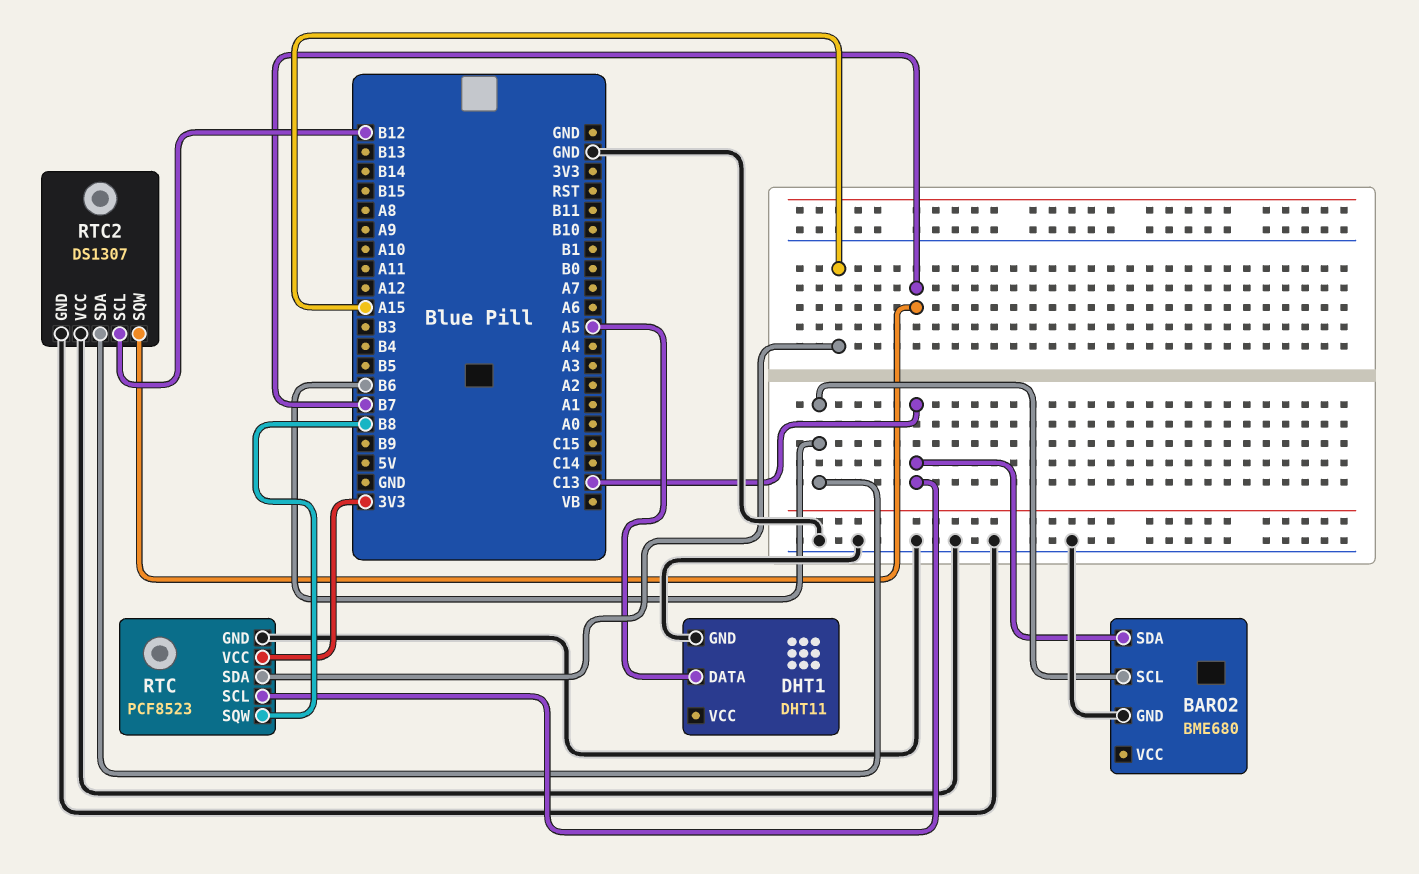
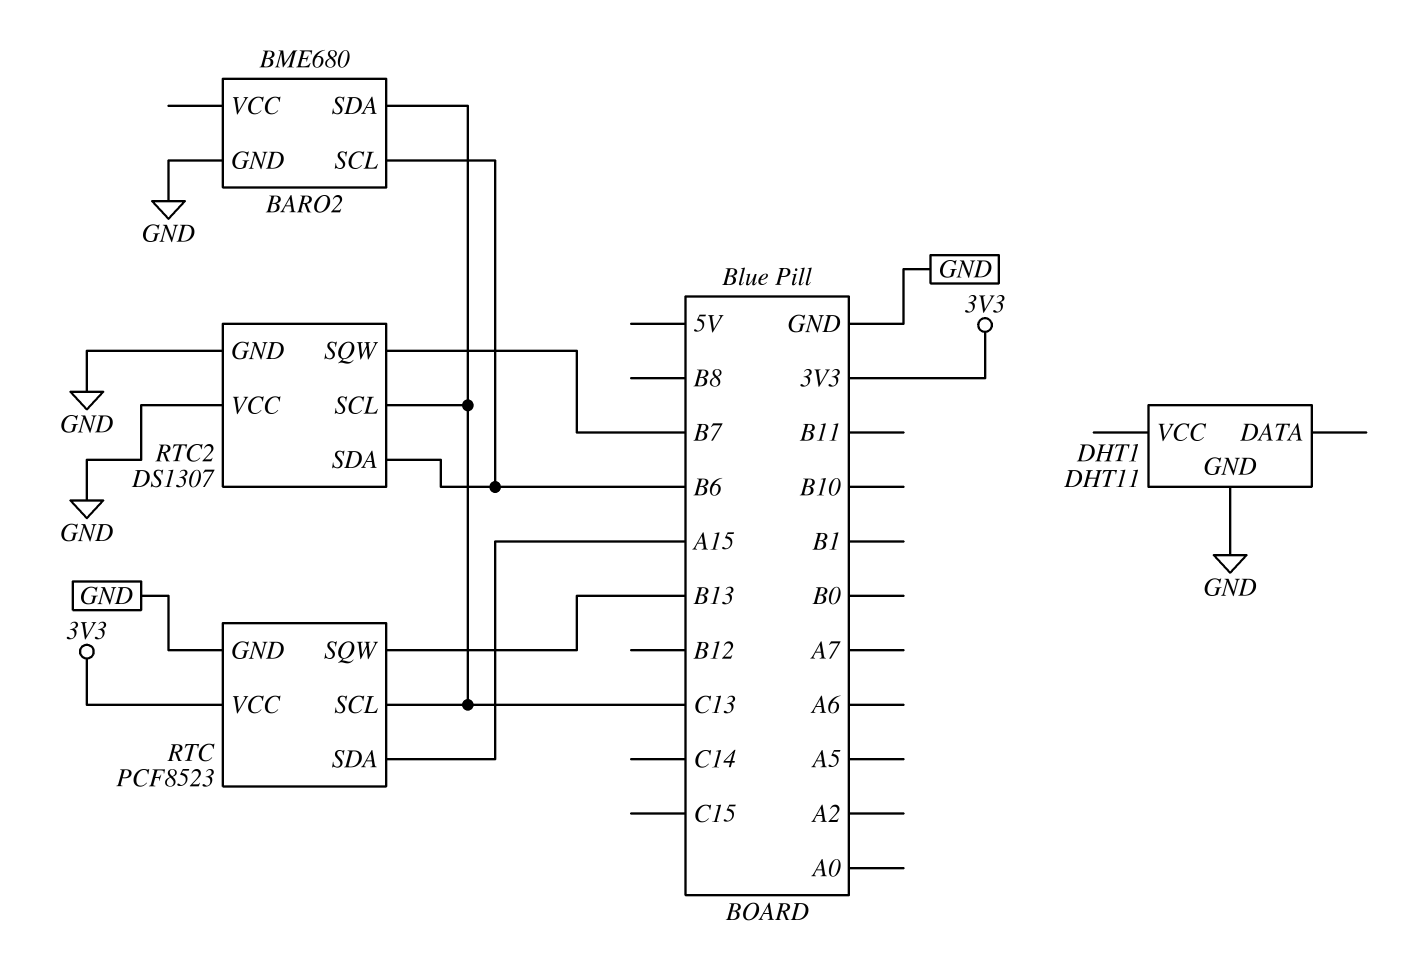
DHT1 pin DATA: A5 -> none
RTC pin SQW: B8 -> B13
RTC2 pin SCL: B12 -> C13

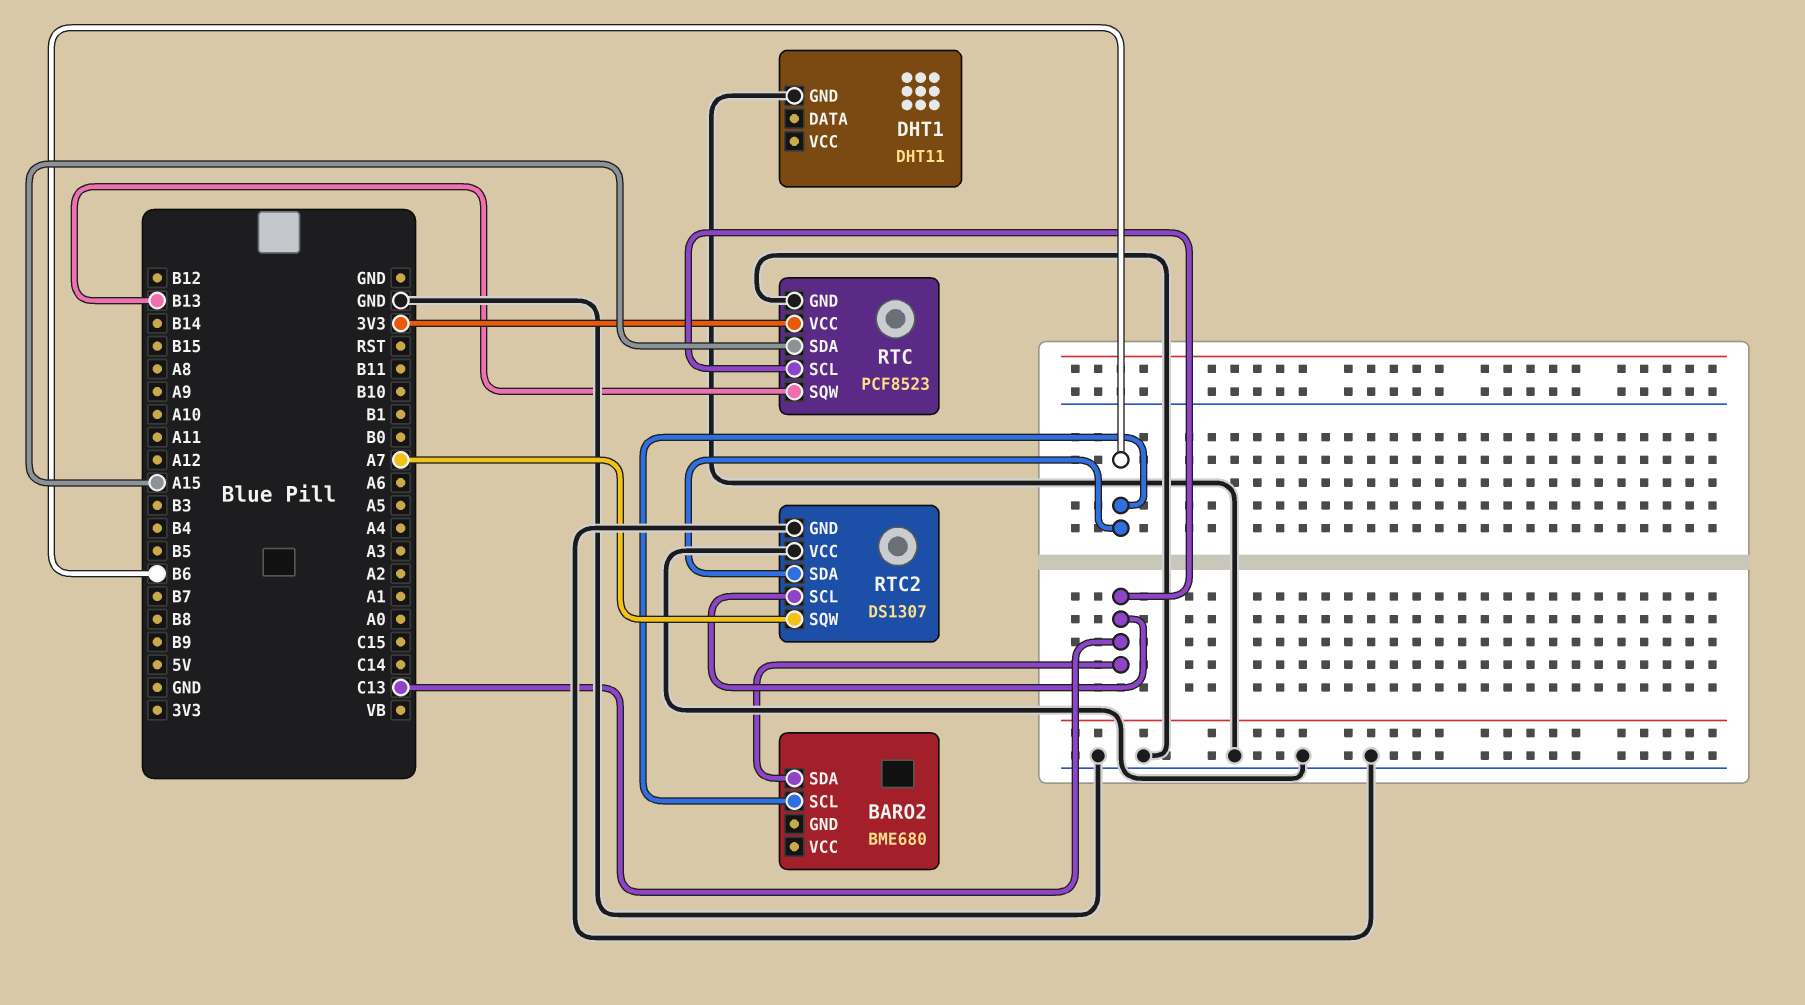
BARO2 pin GND: GND -> none
RTC2 pin SQW: B7 -> A7

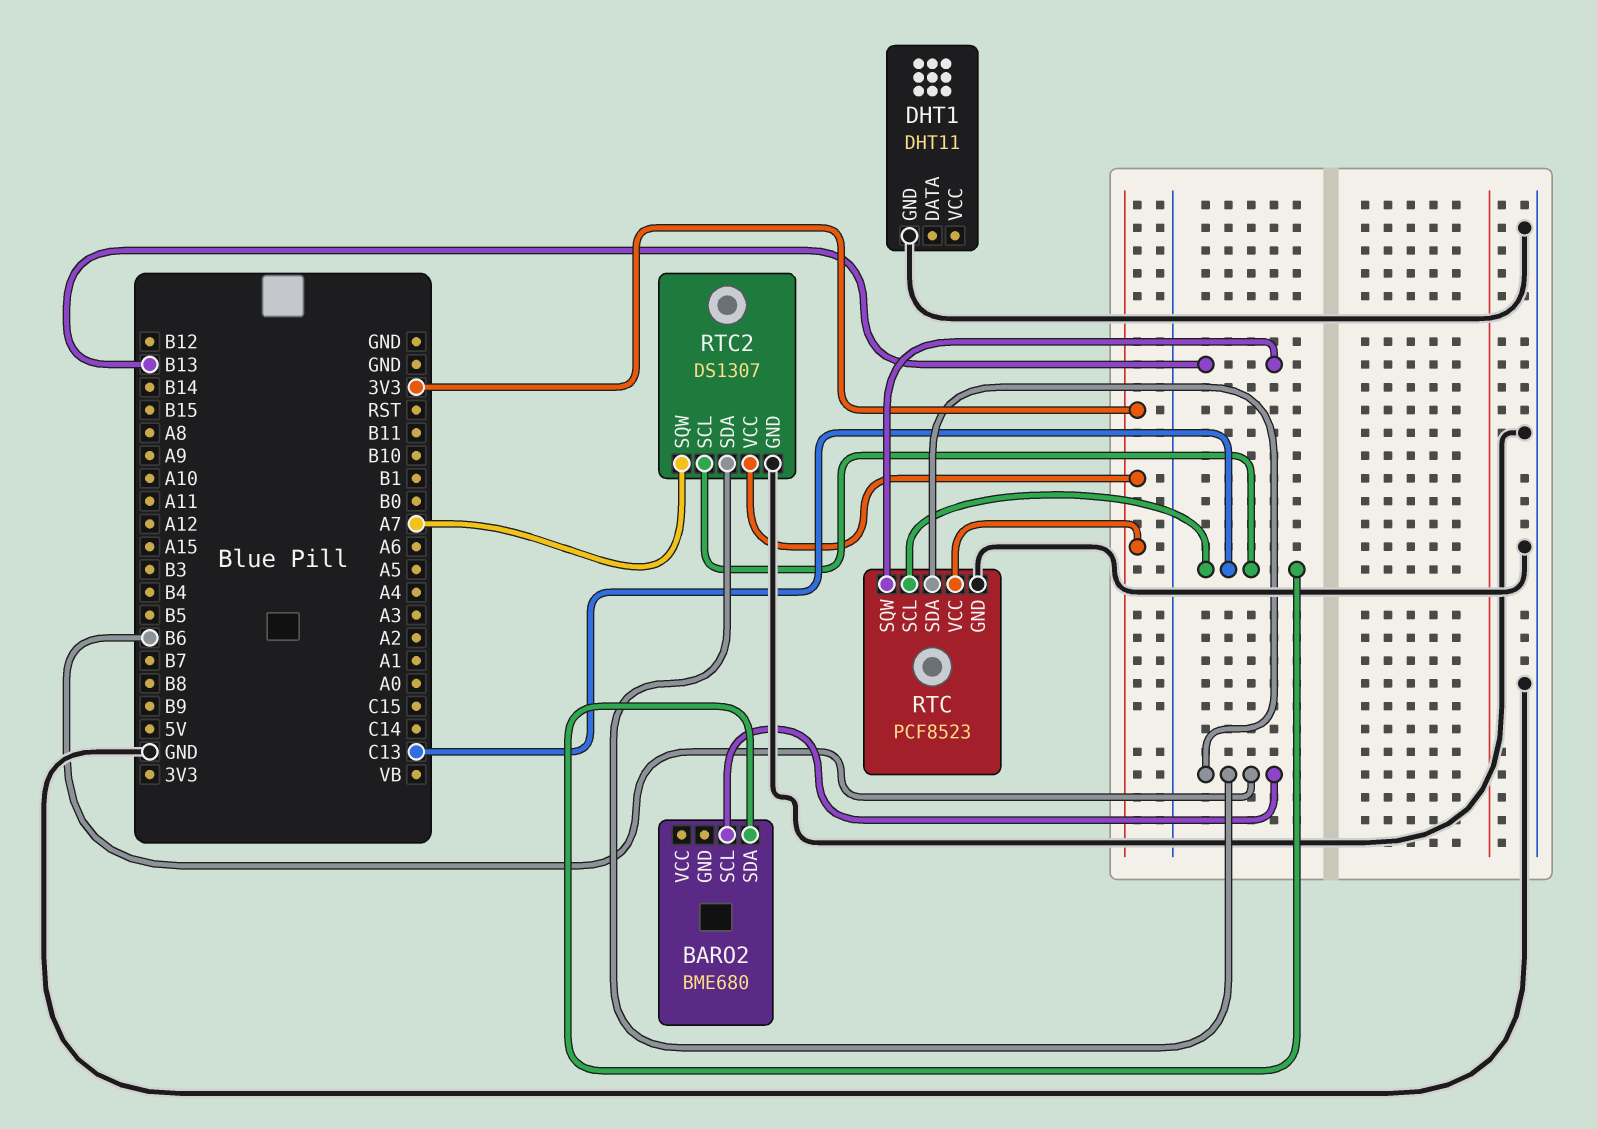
RTC pin SDA: A15 -> B6
RTC2 pin VCC: GND -> 3V3

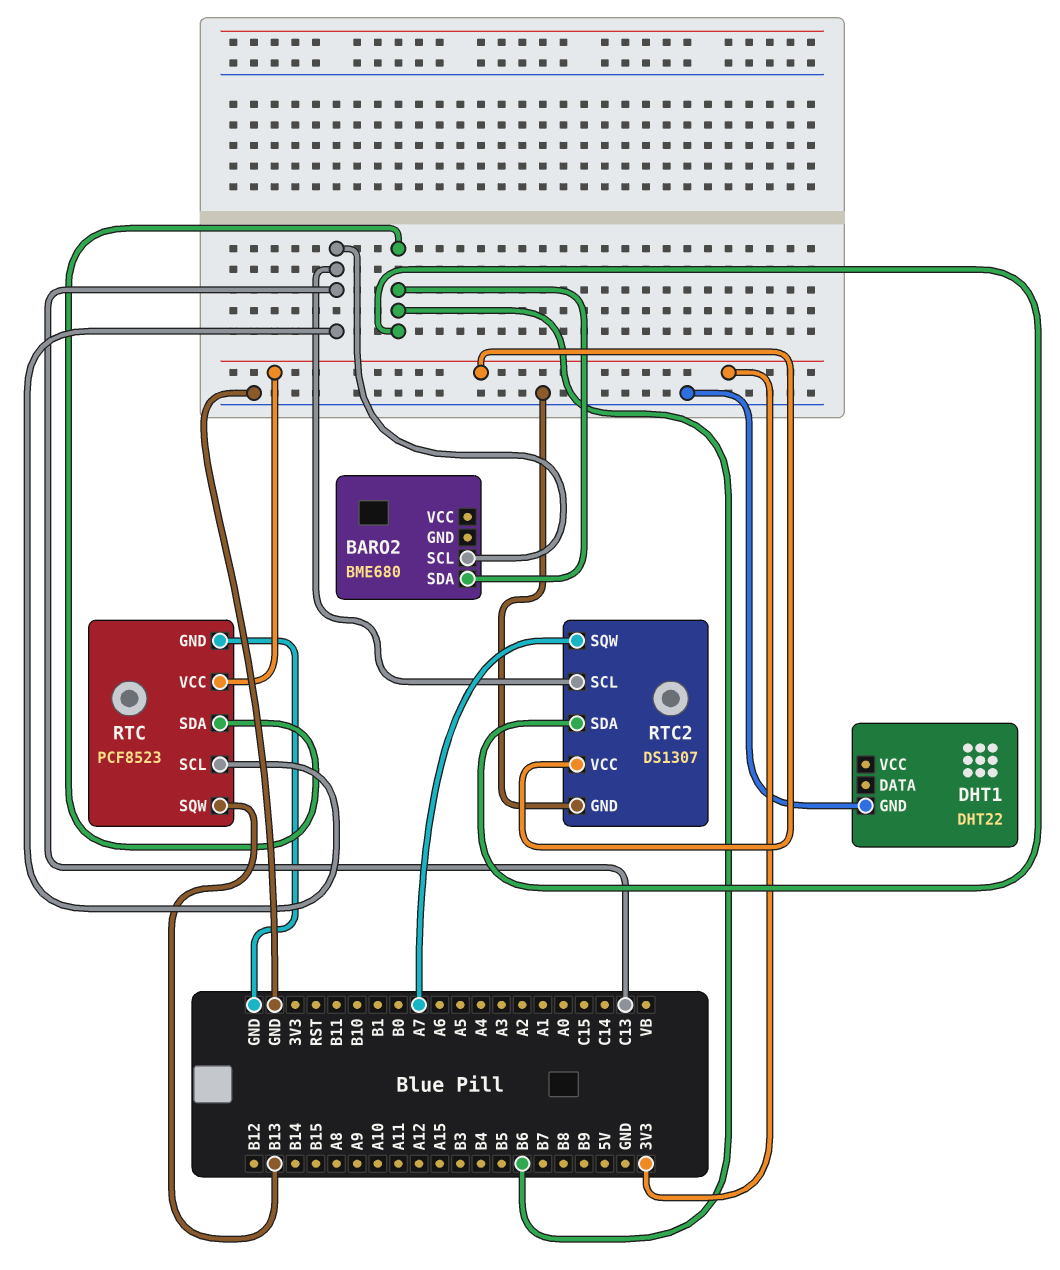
BARO2 pin SCL: B6 -> C13
BARO2 pin SDA: C13 -> B6
DHT1: DHT11 -> DHT22

